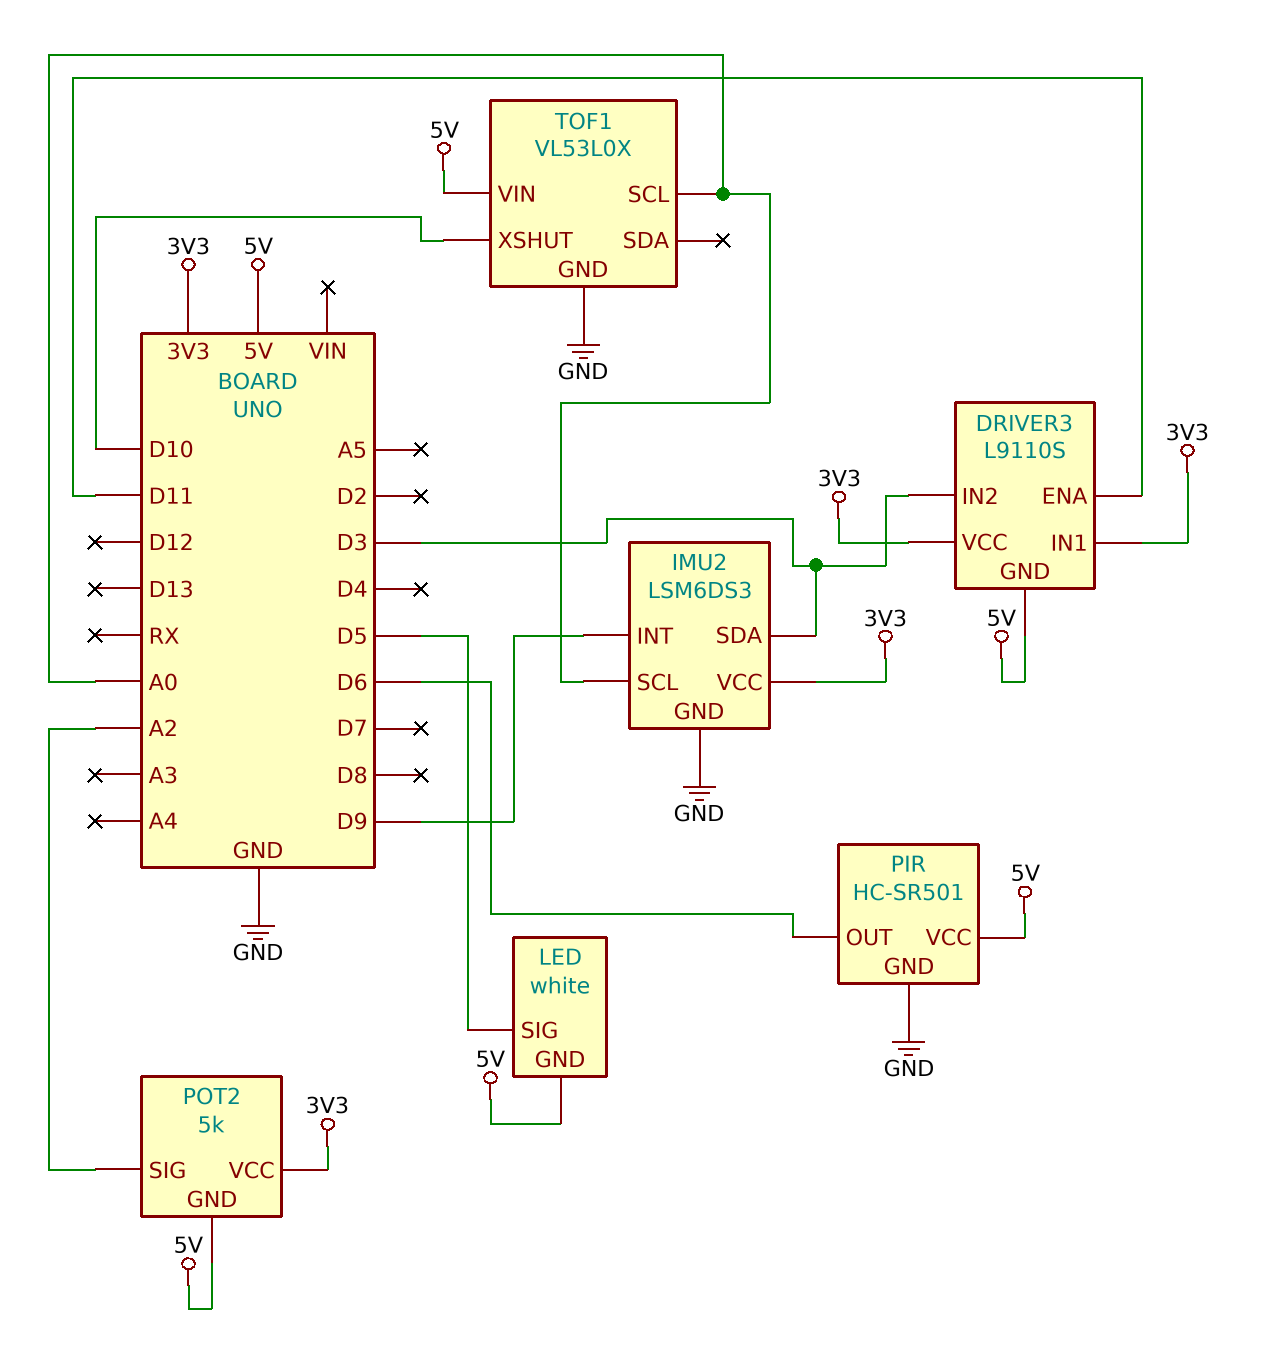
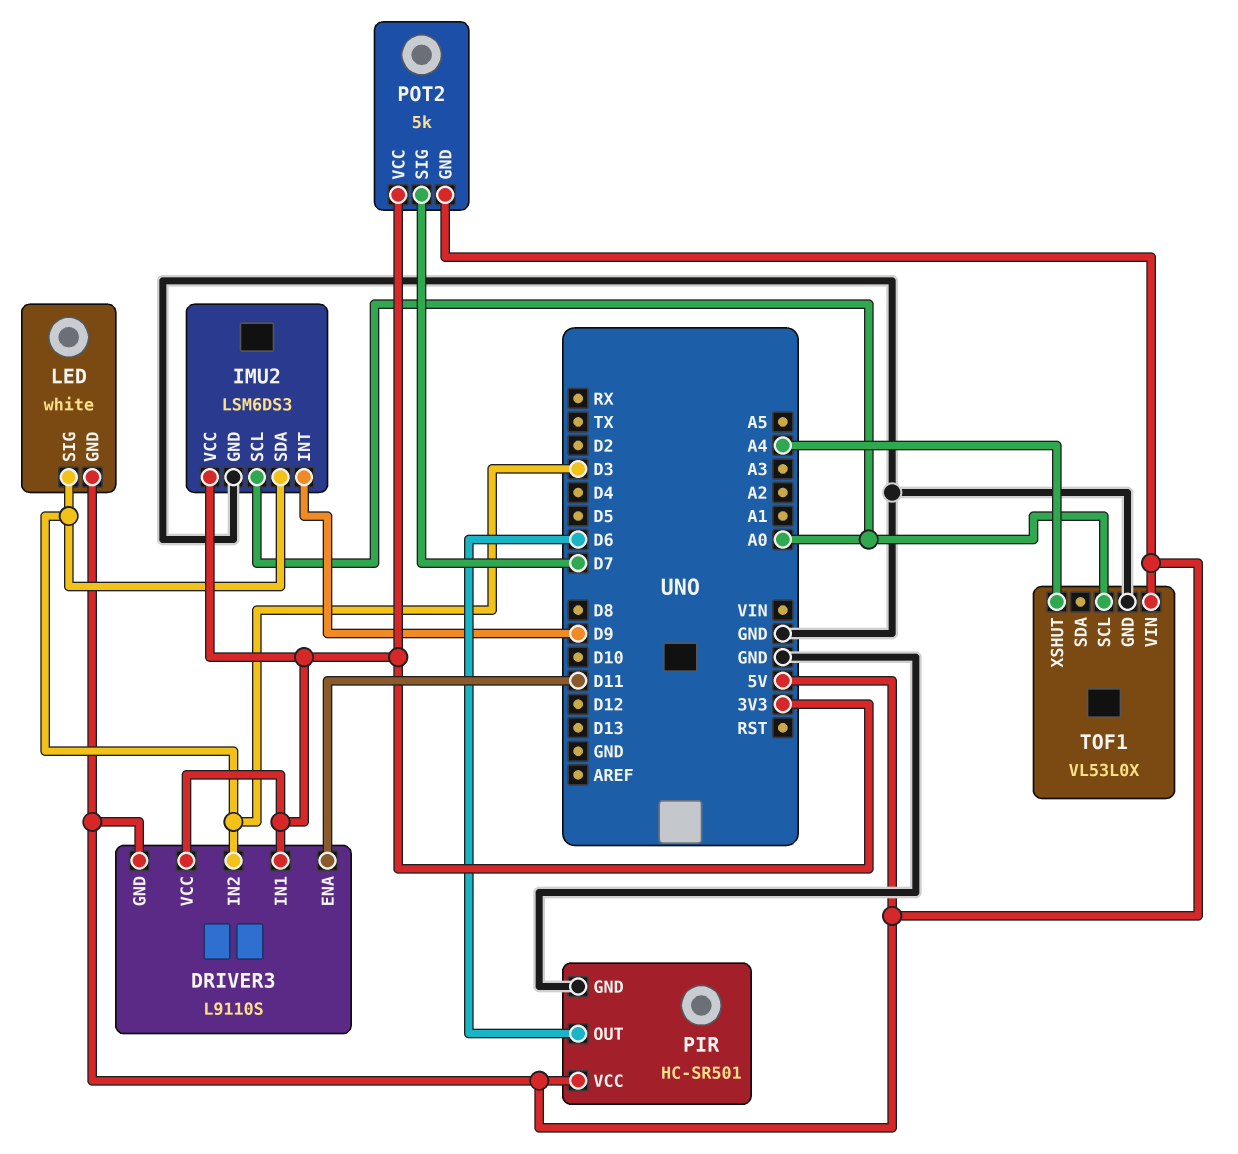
LED pin SIG: D5 -> D3
POT2 pin SIG: A2 -> D7
TOF1 pin XSHUT: D10 -> A4

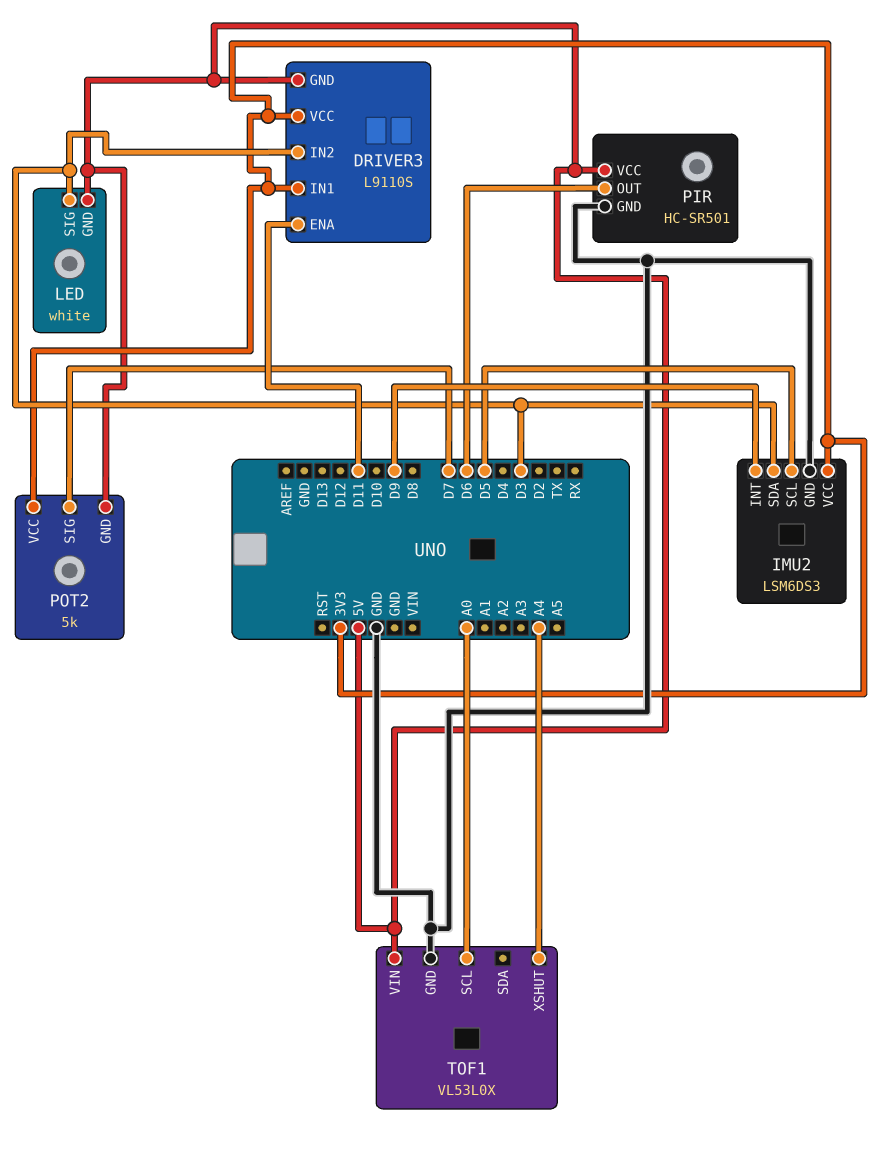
IMU2 pin SCL: A0 -> D5

